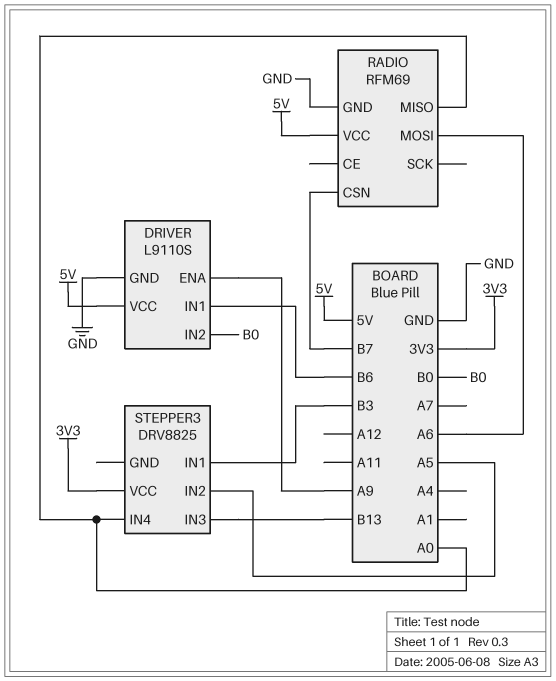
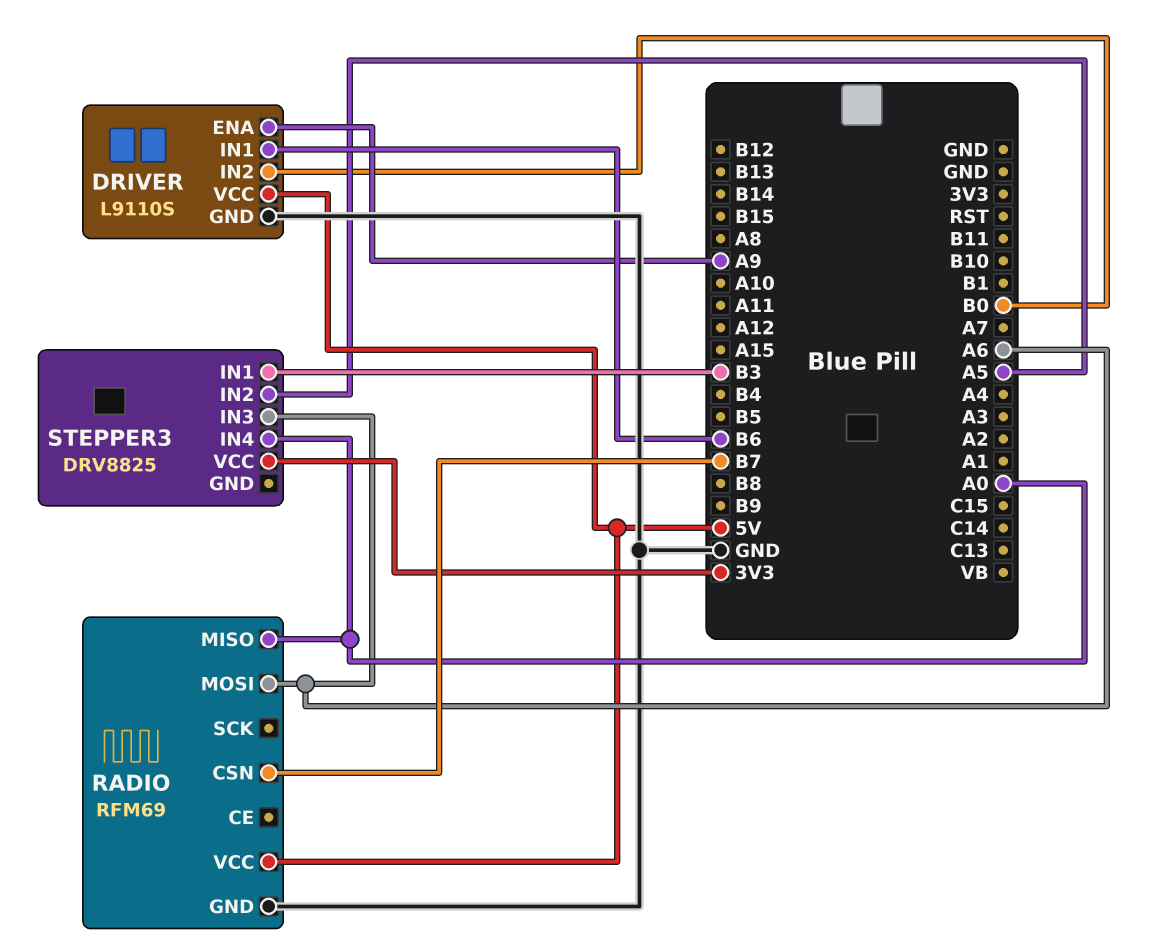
STEPPER3 pin IN3: B13 -> A6

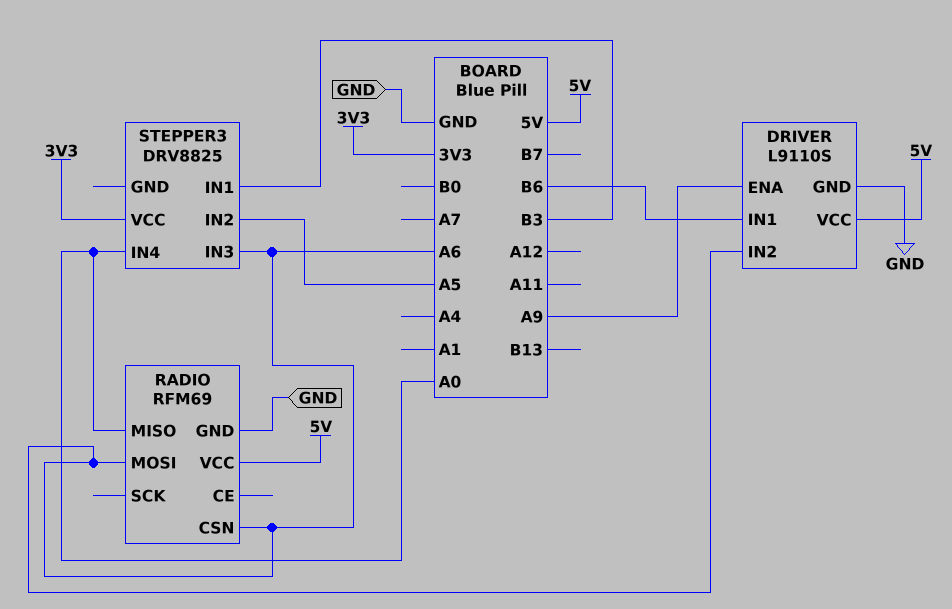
DRIVER pin IN2: B0 -> A6
RADIO pin CSN: B7 -> A6

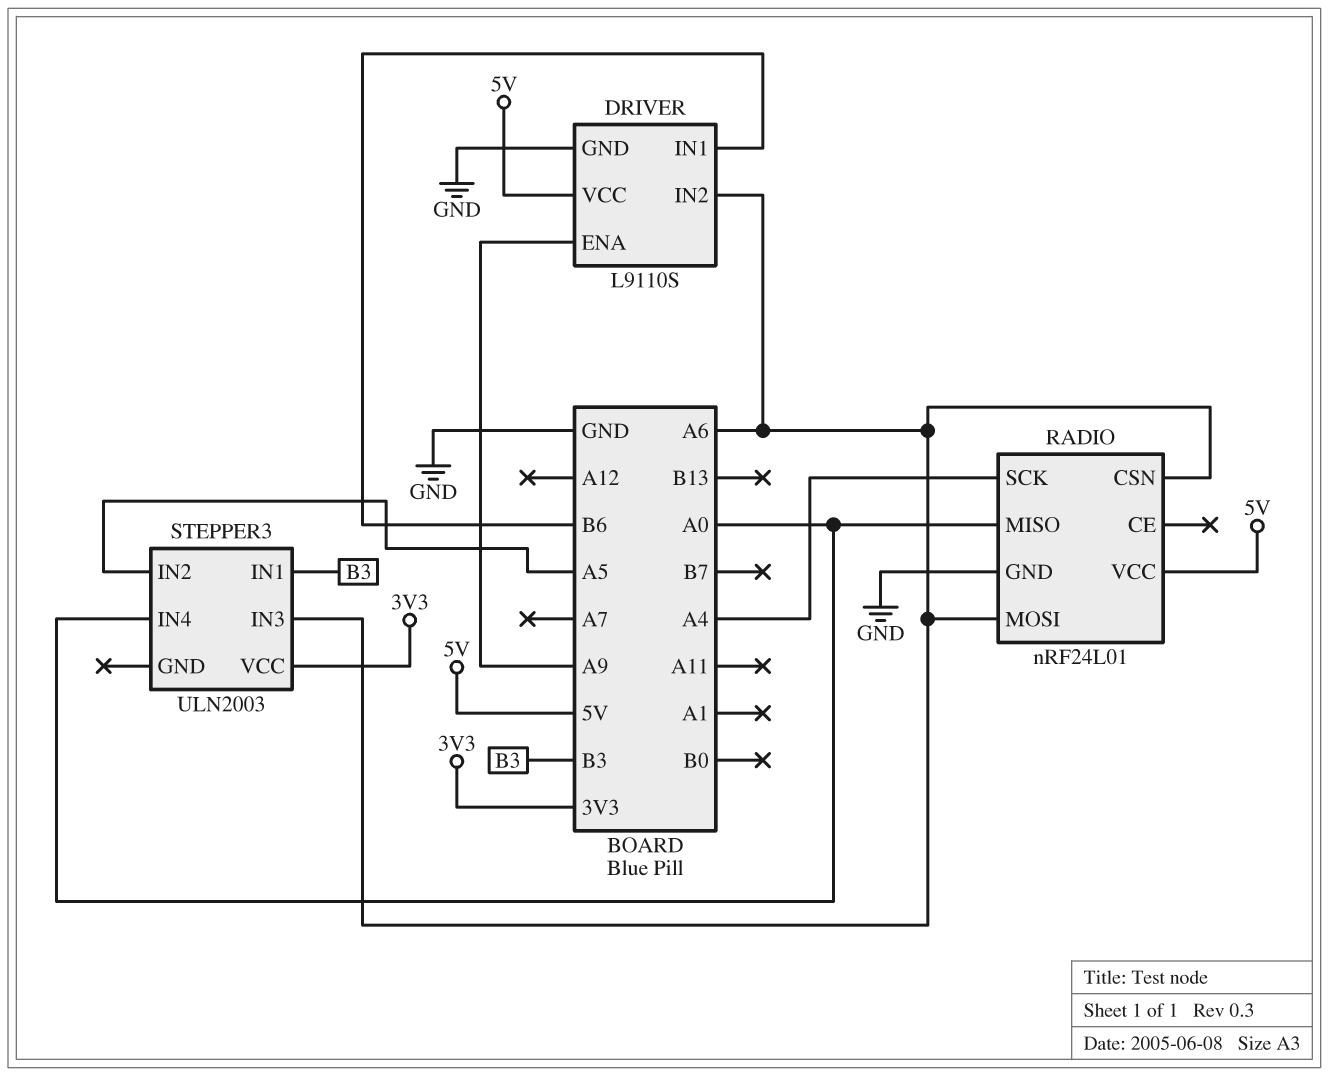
RADIO: RFM69 -> nRF24L01
RADIO pin SCK: none -> A4
STEPPER3: DRV8825 -> ULN2003

